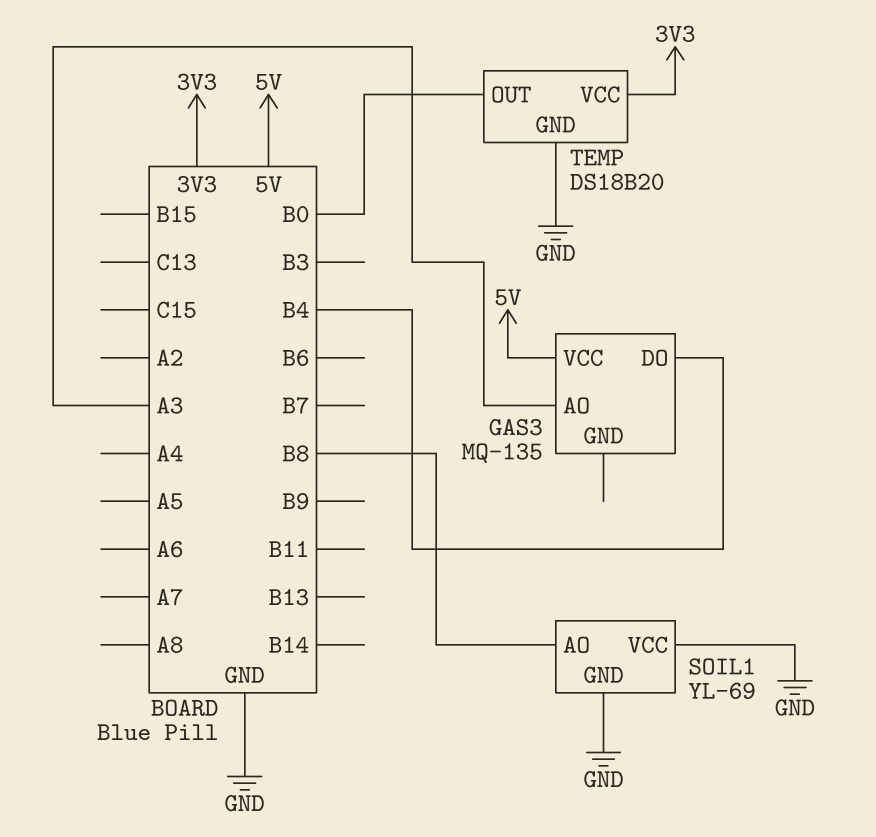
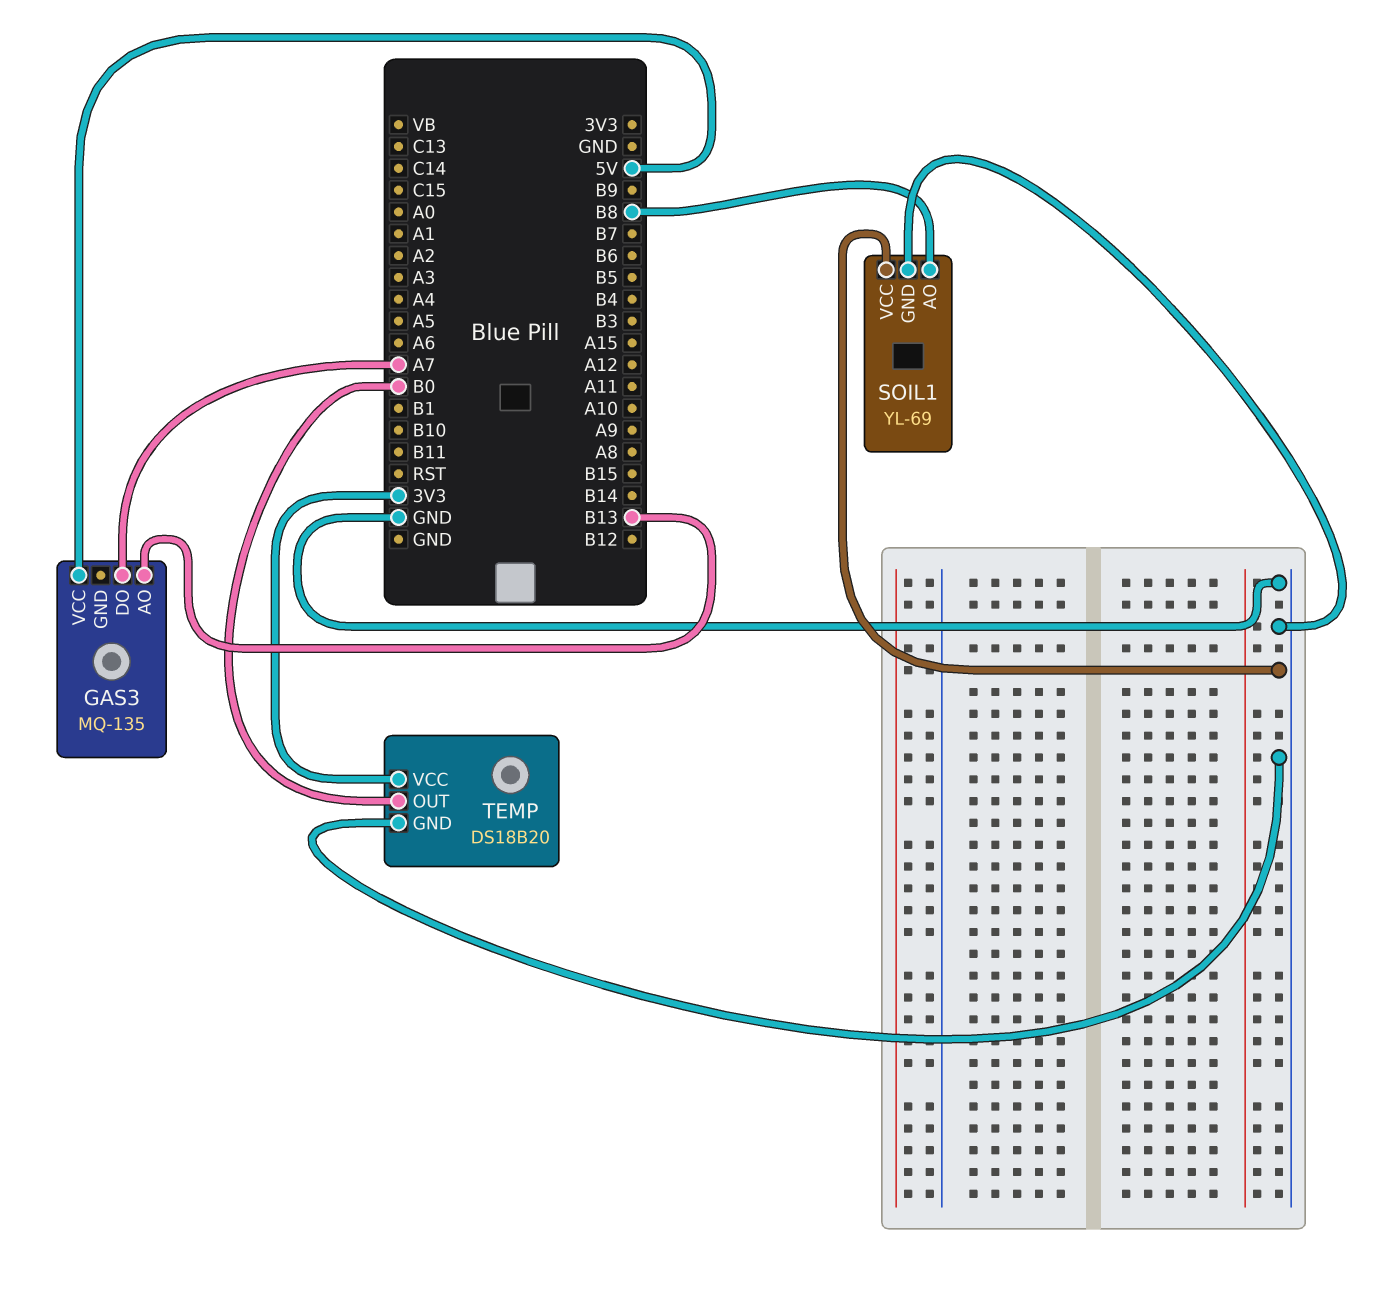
GAS3 pin AO: A3 -> B13
GAS3 pin DO: B4 -> A7

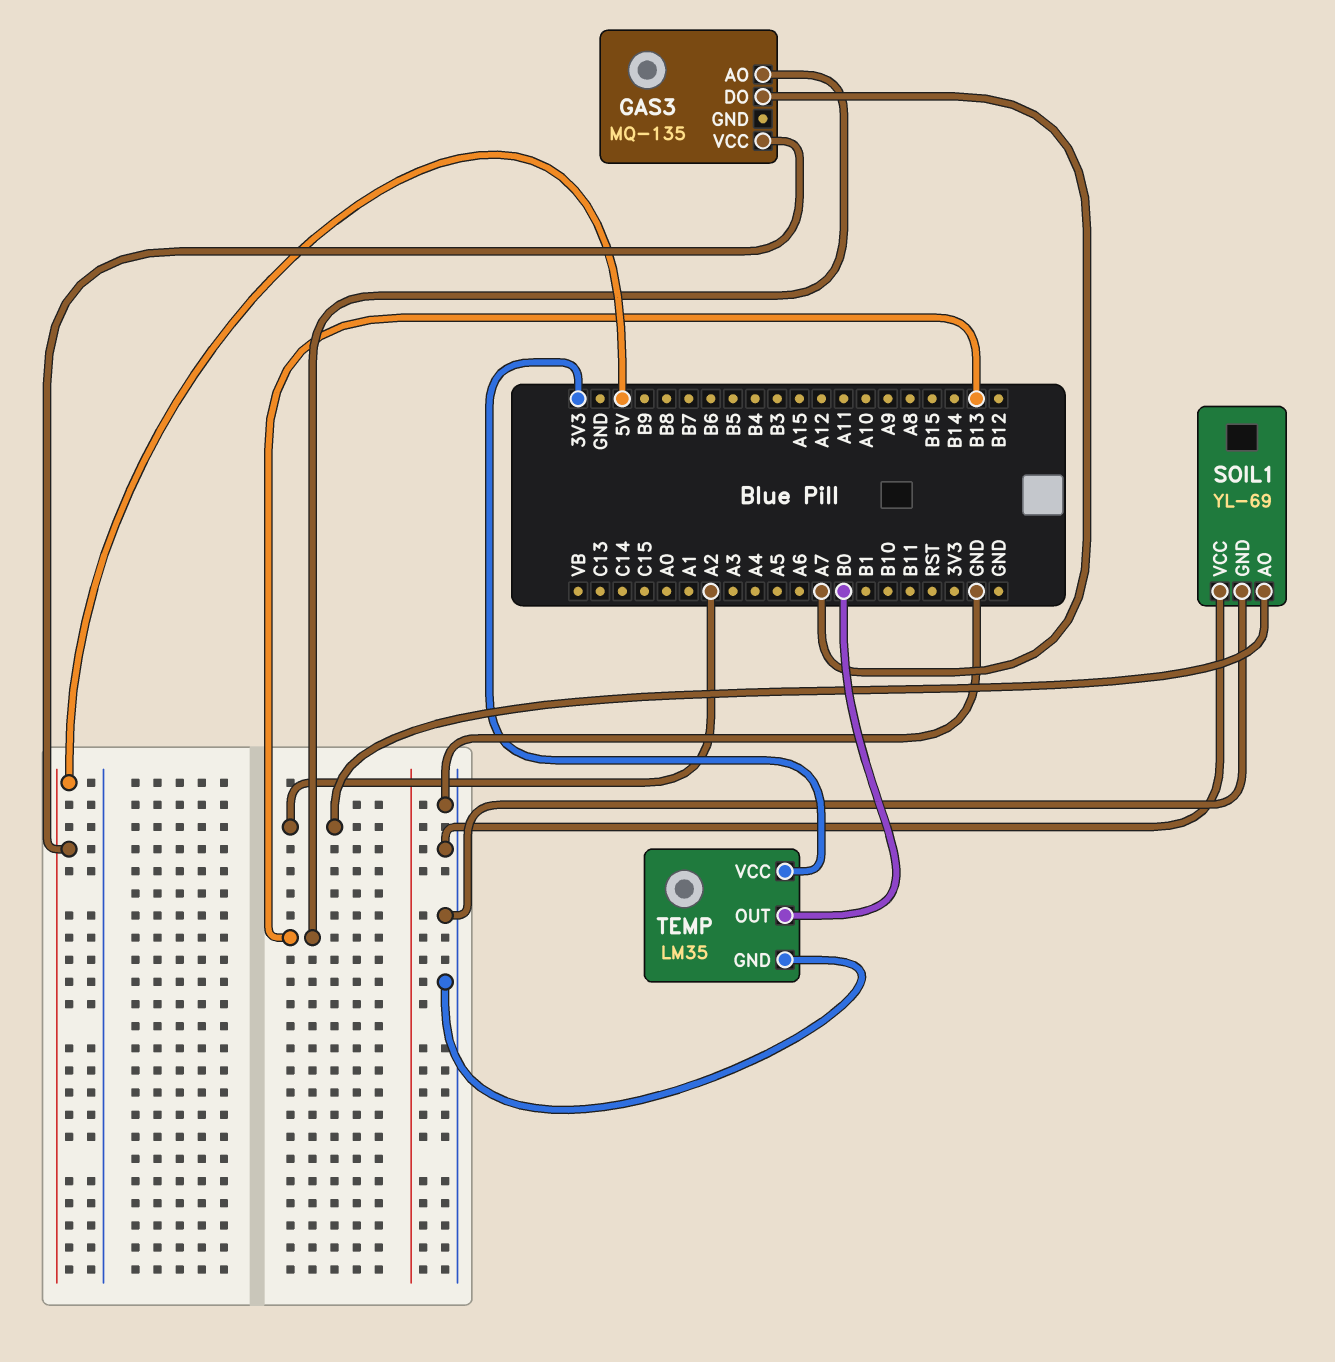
SOIL1 pin AO: B8 -> A2
TEMP: DS18B20 -> LM35

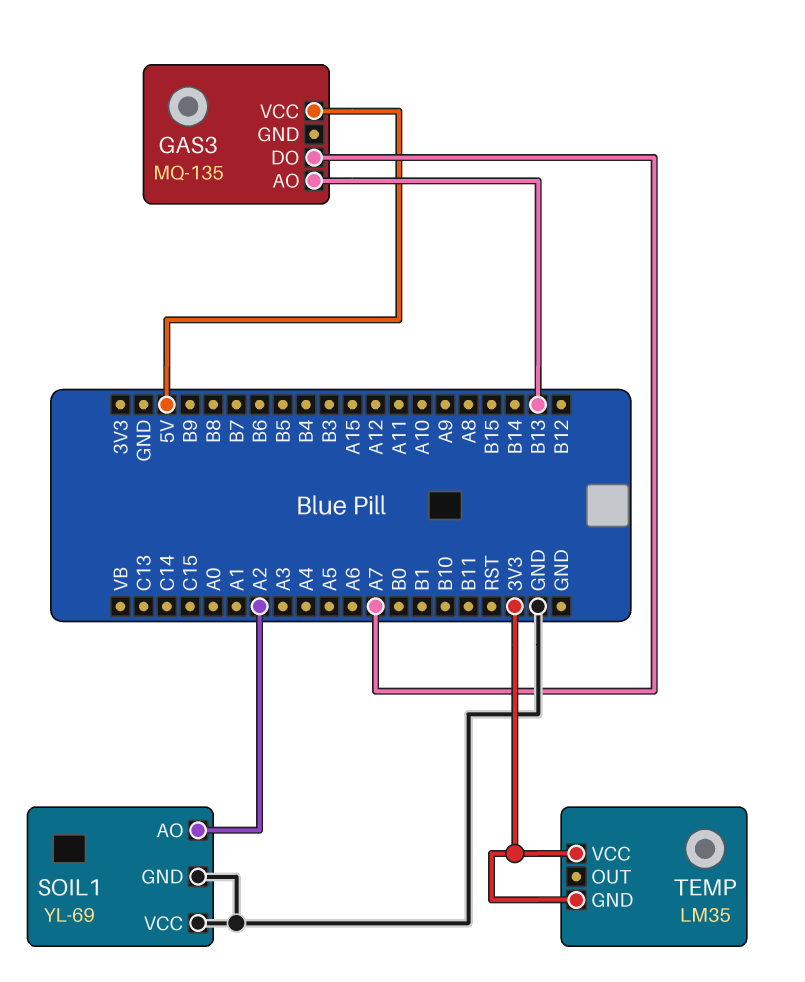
TEMP pin GND: GND -> 3V3
TEMP pin OUT: B0 -> none

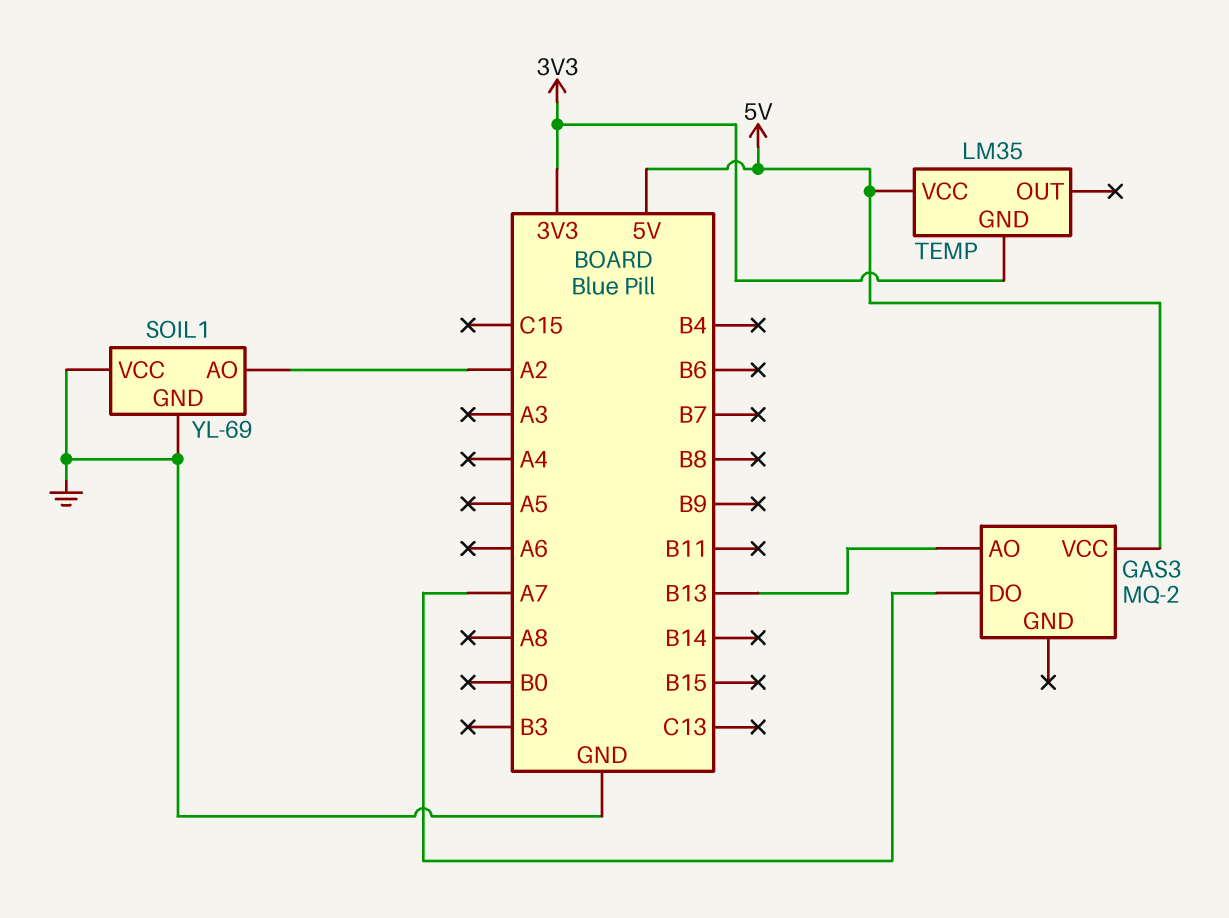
GAS3: MQ-135 -> MQ-2
TEMP pin VCC: 3V3 -> 5V

